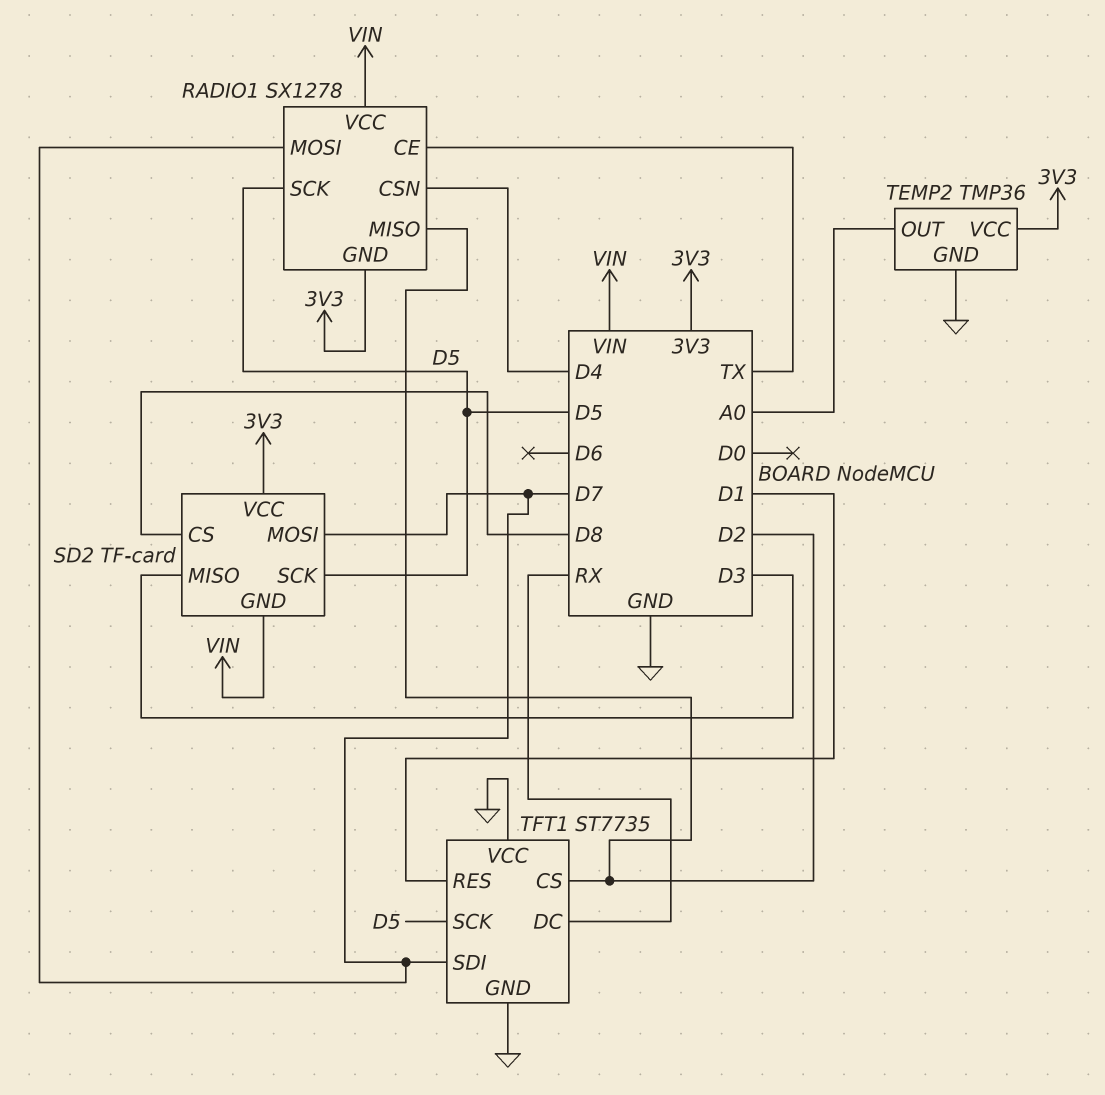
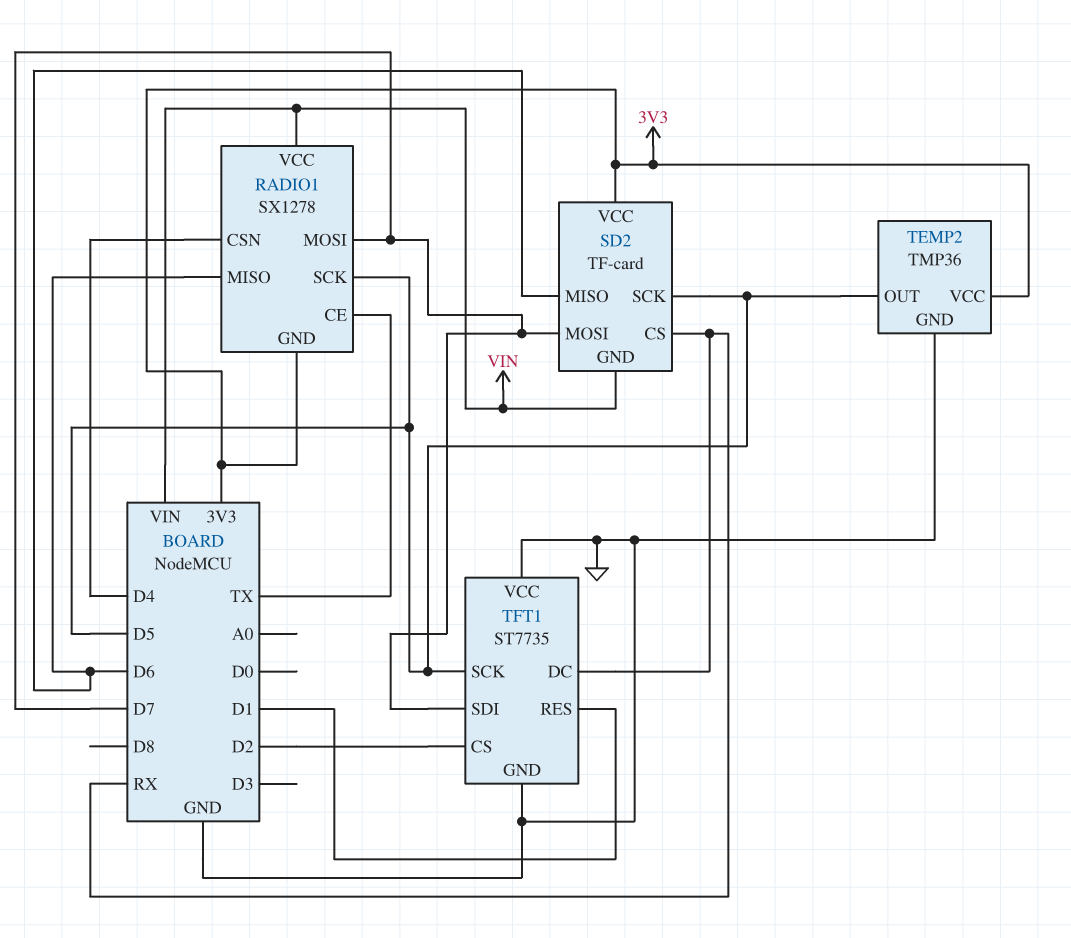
RADIO1 pin MISO: D2 -> D6
SD2 pin CS: D8 -> RX
SD2 pin MISO: D3 -> D6
TEMP2 pin OUT: A0 -> D5

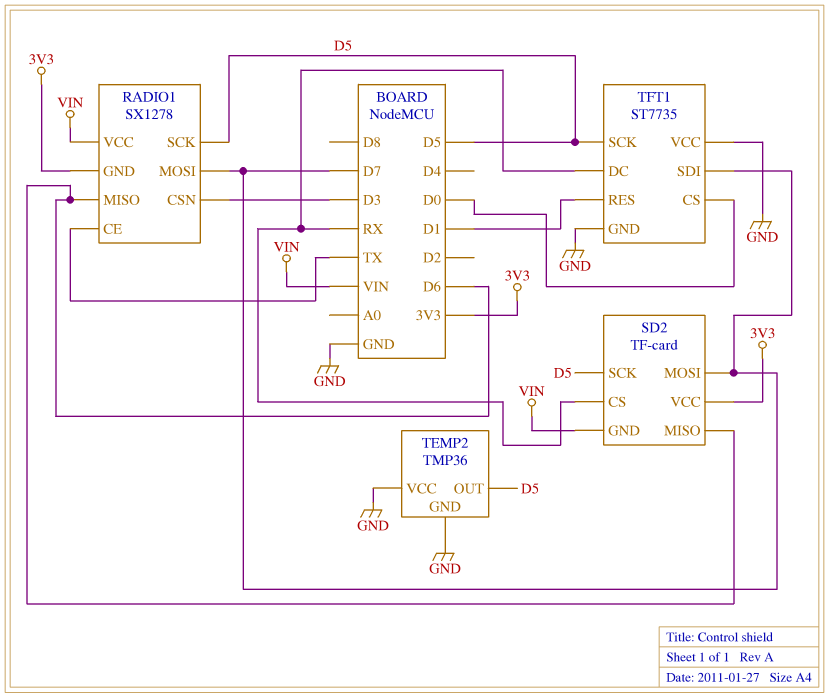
RADIO1 pin CSN: D4 -> D3
TEMP2 pin VCC: 3V3 -> GND
TFT1 pin CS: D2 -> D0

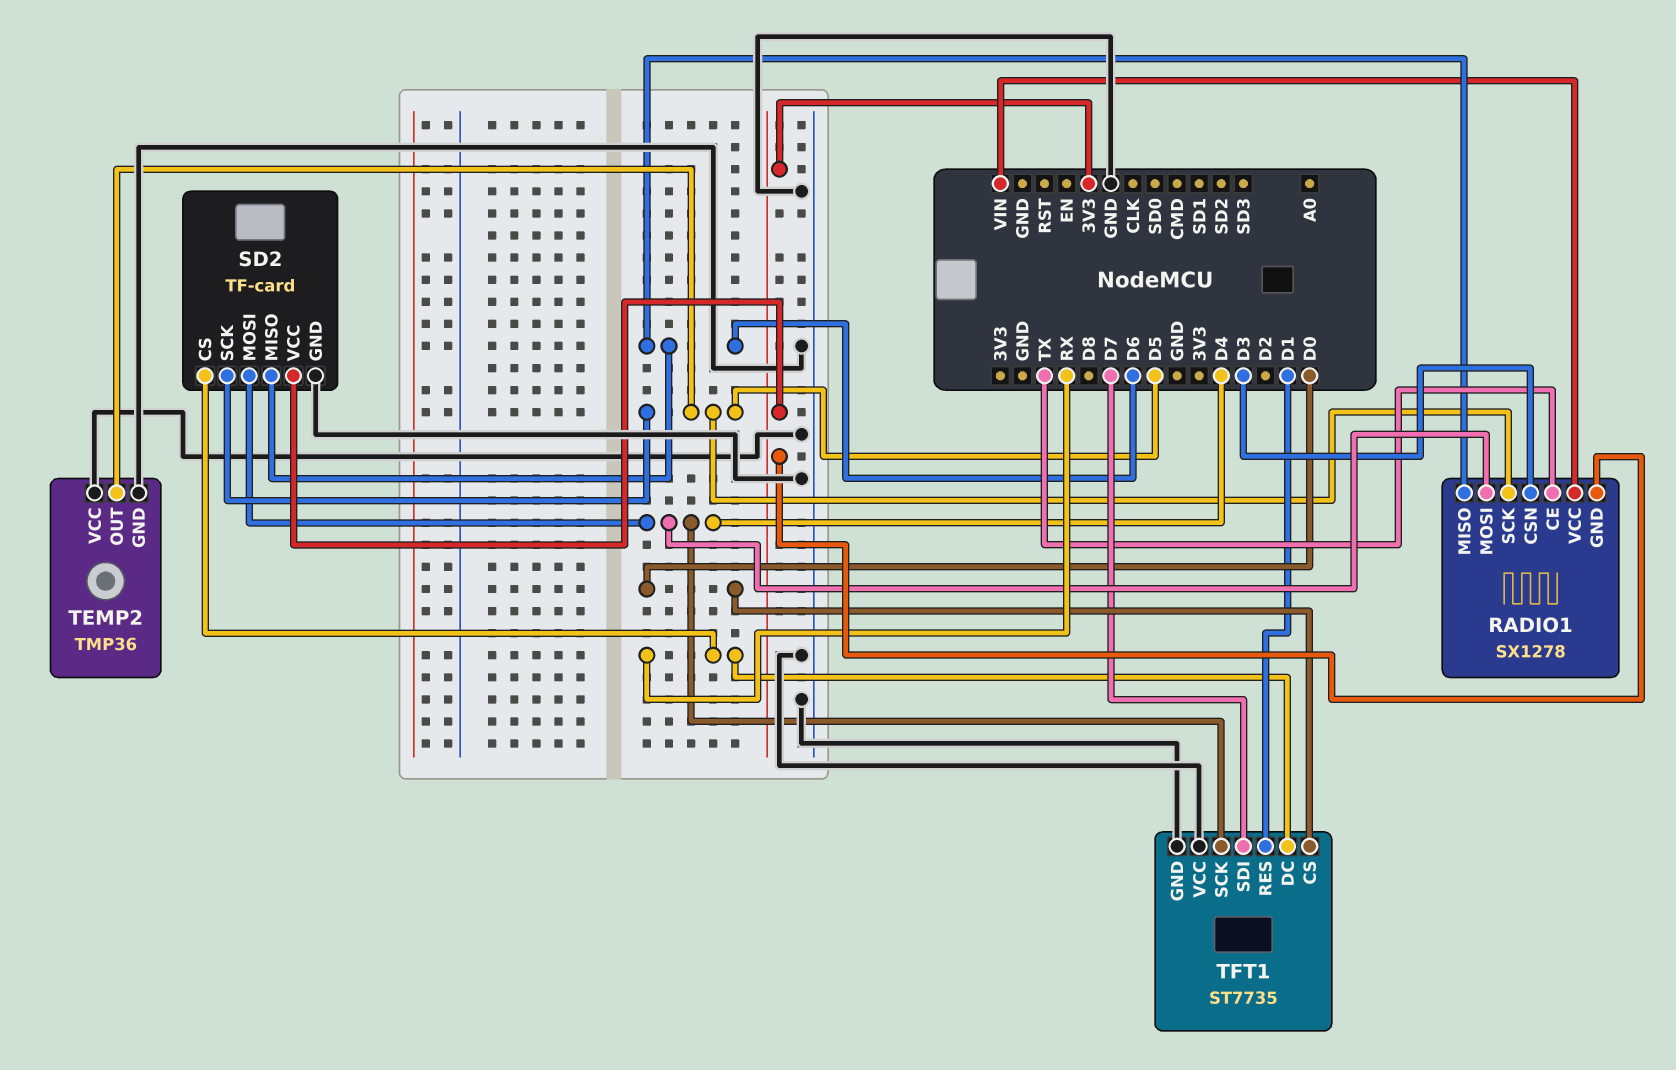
RADIO1 pin MOSI: D7 -> D4
SD2 pin GND: VIN -> GND
SD2 pin MOSI: D7 -> D4
TFT1 pin SCK: D5 -> D4

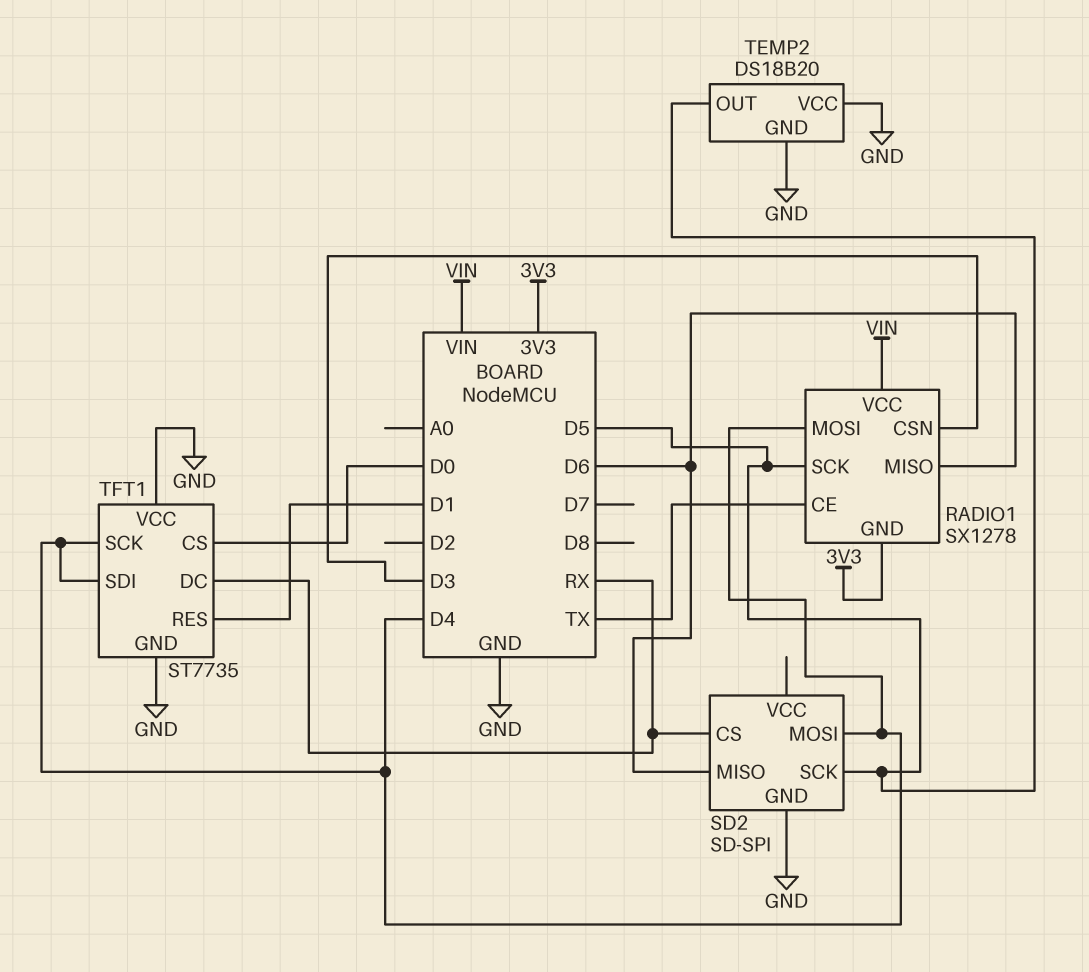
SD2: TF-card -> SD-SPI
SD2 pin VCC: 3V3 -> none
TEMP2: TMP36 -> DS18B20
TFT1 pin SDI: D7 -> D4

